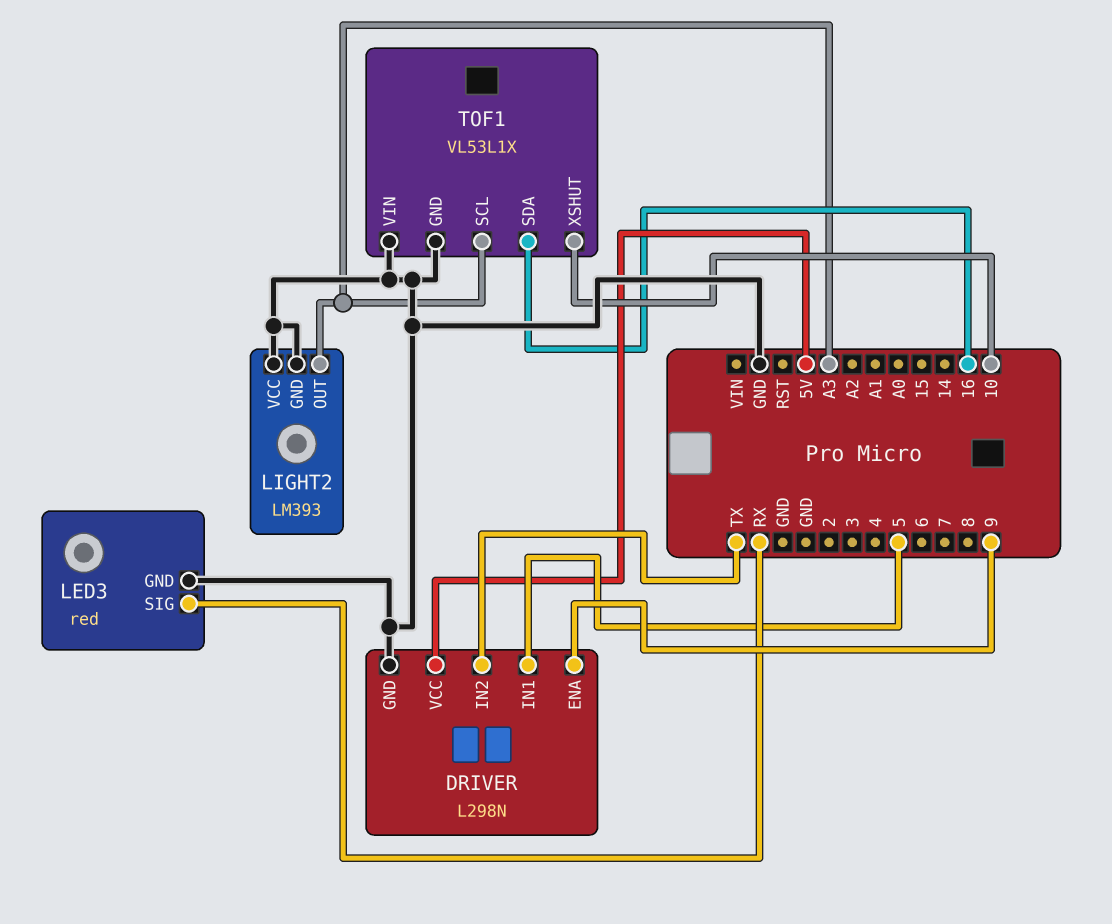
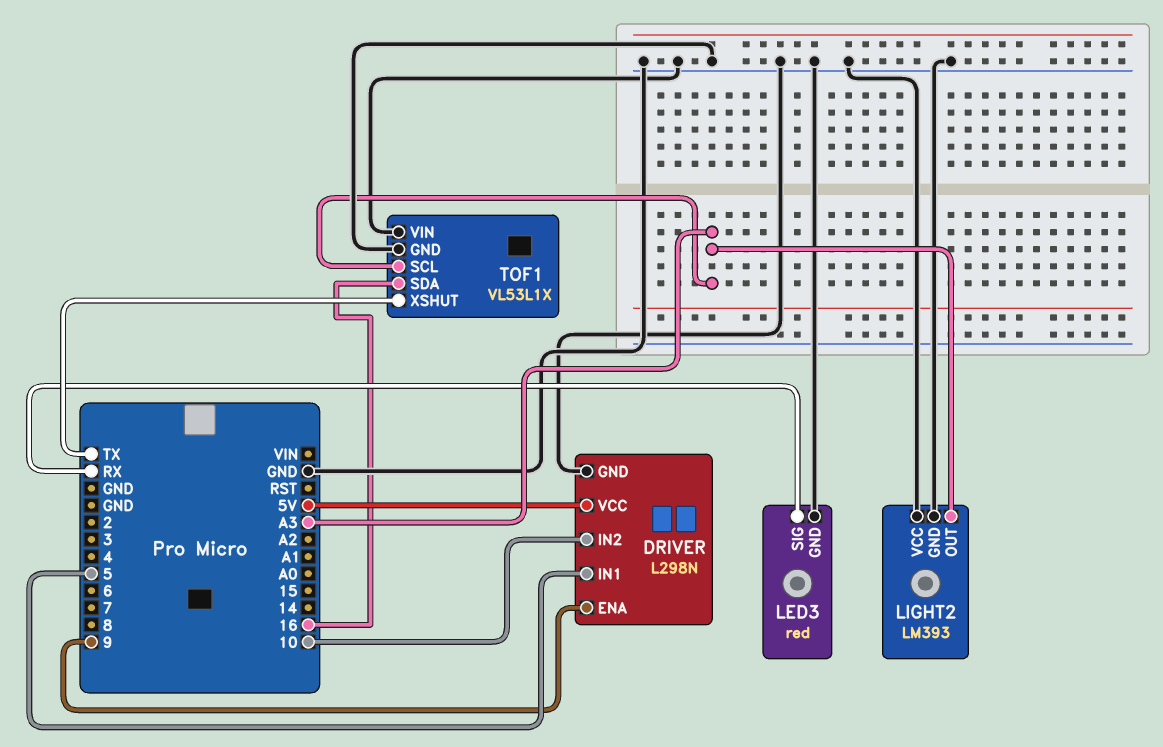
DRIVER pin IN2: TX -> 10
TOF1 pin XSHUT: 10 -> TX

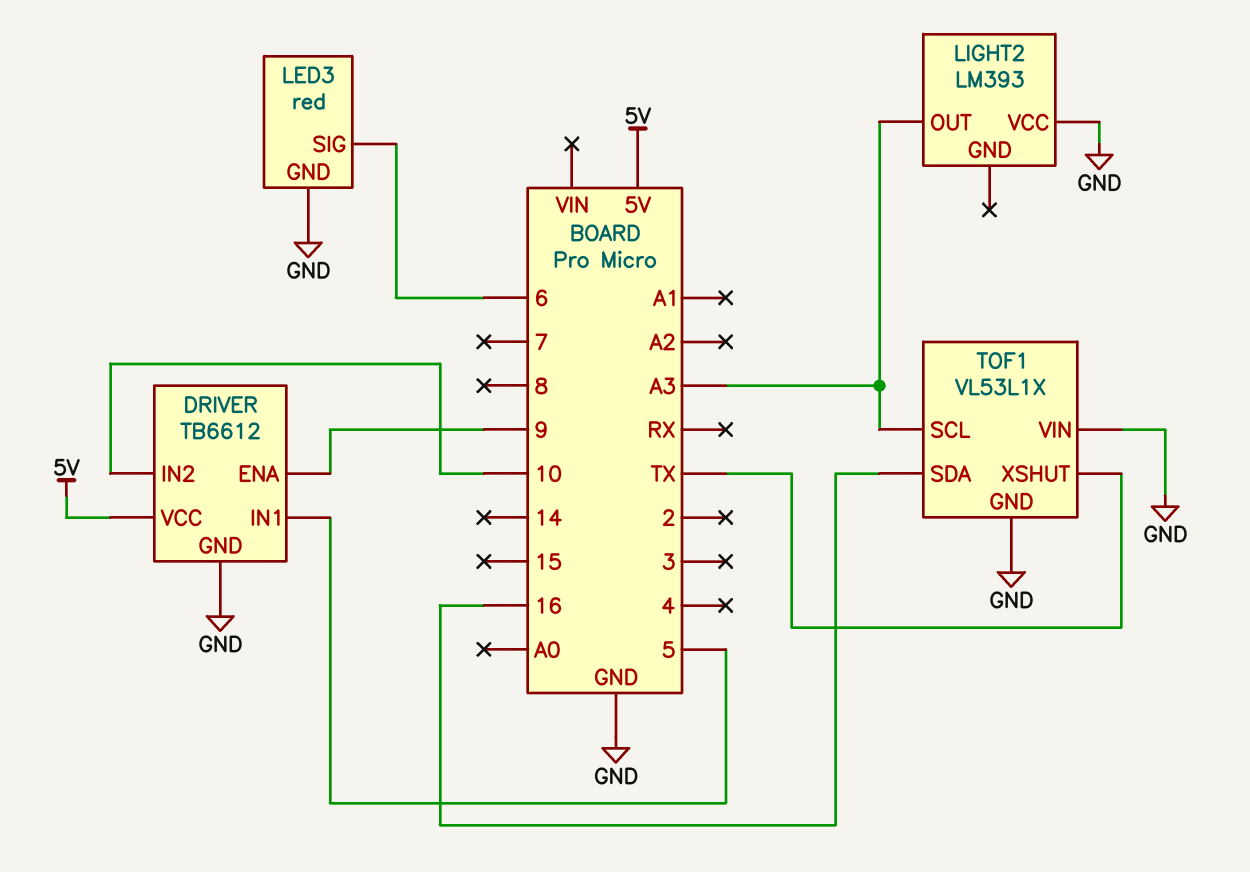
DRIVER: L298N -> TB6612
LED3 pin SIG: RX -> 6
LIGHT2 pin GND: GND -> none

